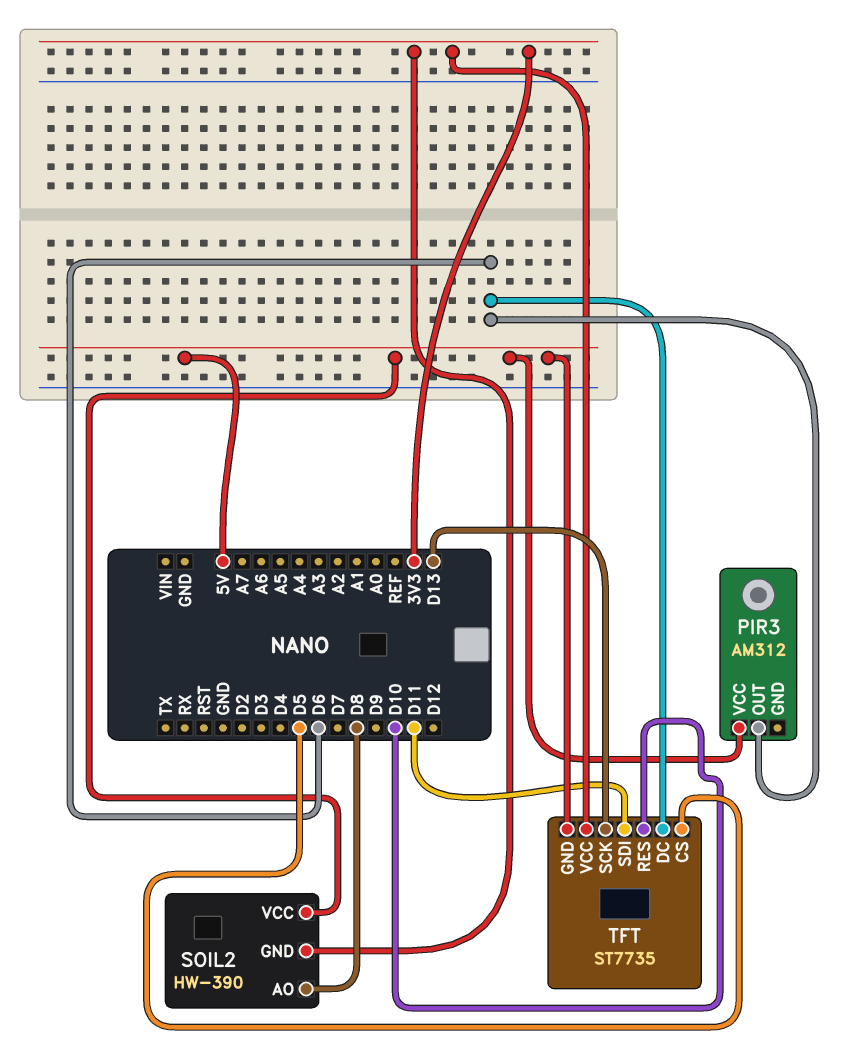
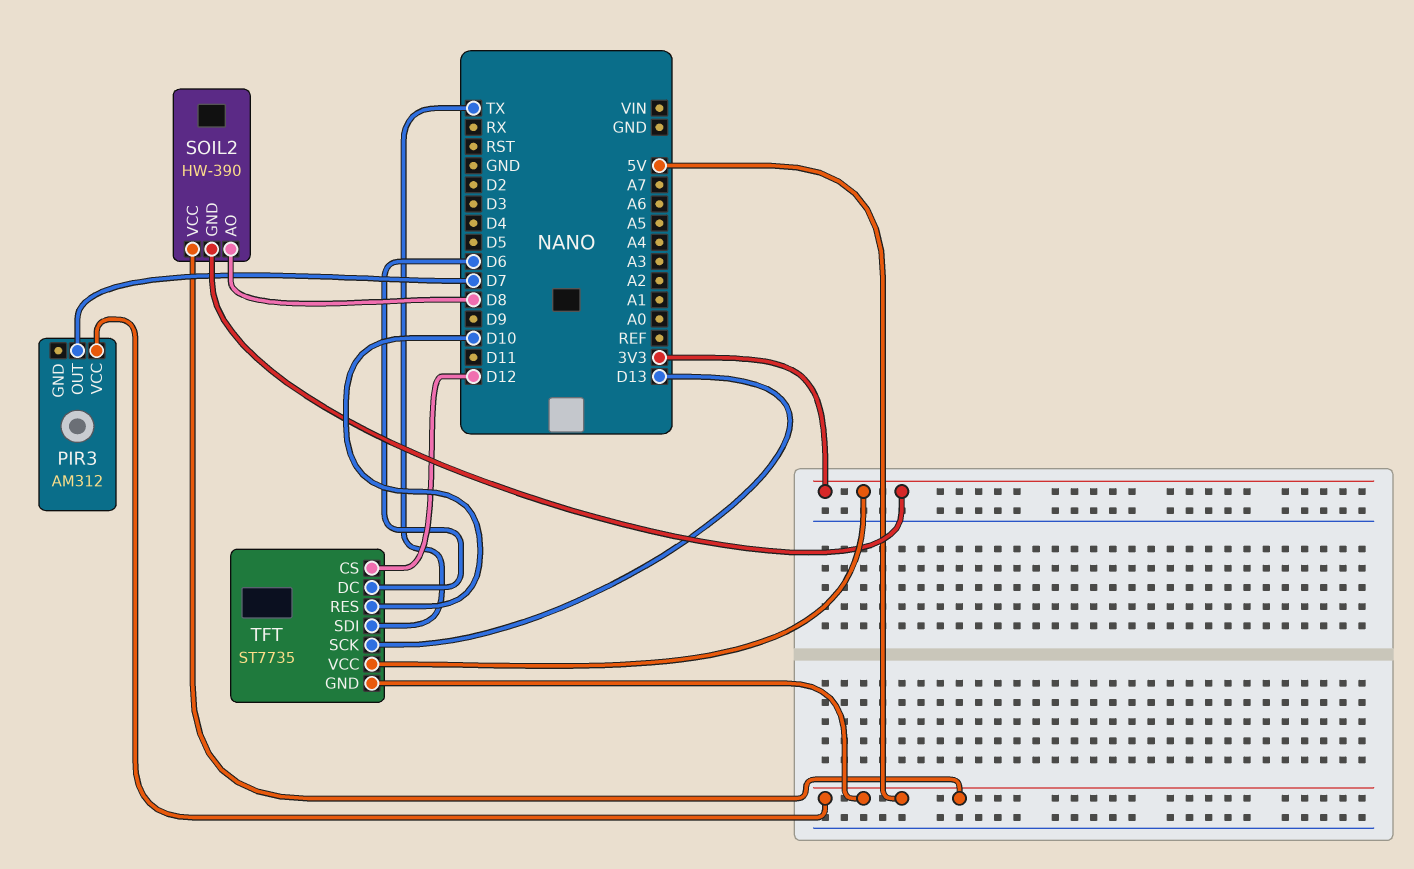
PIR3 pin OUT: D6 -> D7
TFT pin CS: D5 -> D12
TFT pin SDI: D11 -> TX

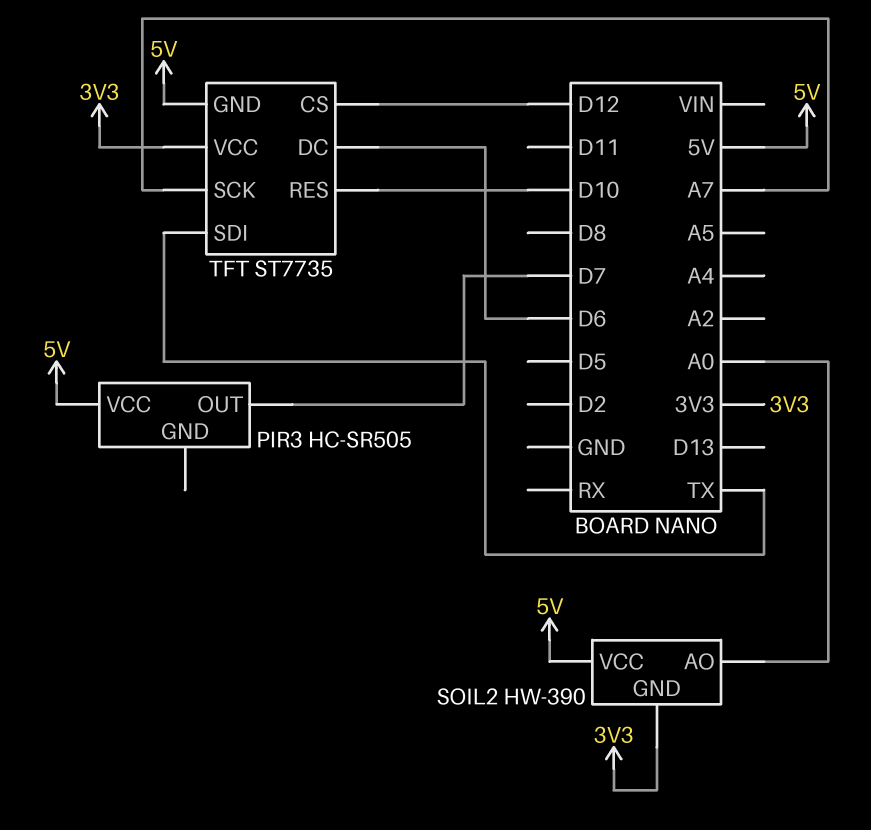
PIR3: AM312 -> HC-SR505
SOIL2 pin AO: D8 -> A0
TFT pin SCK: D13 -> A7

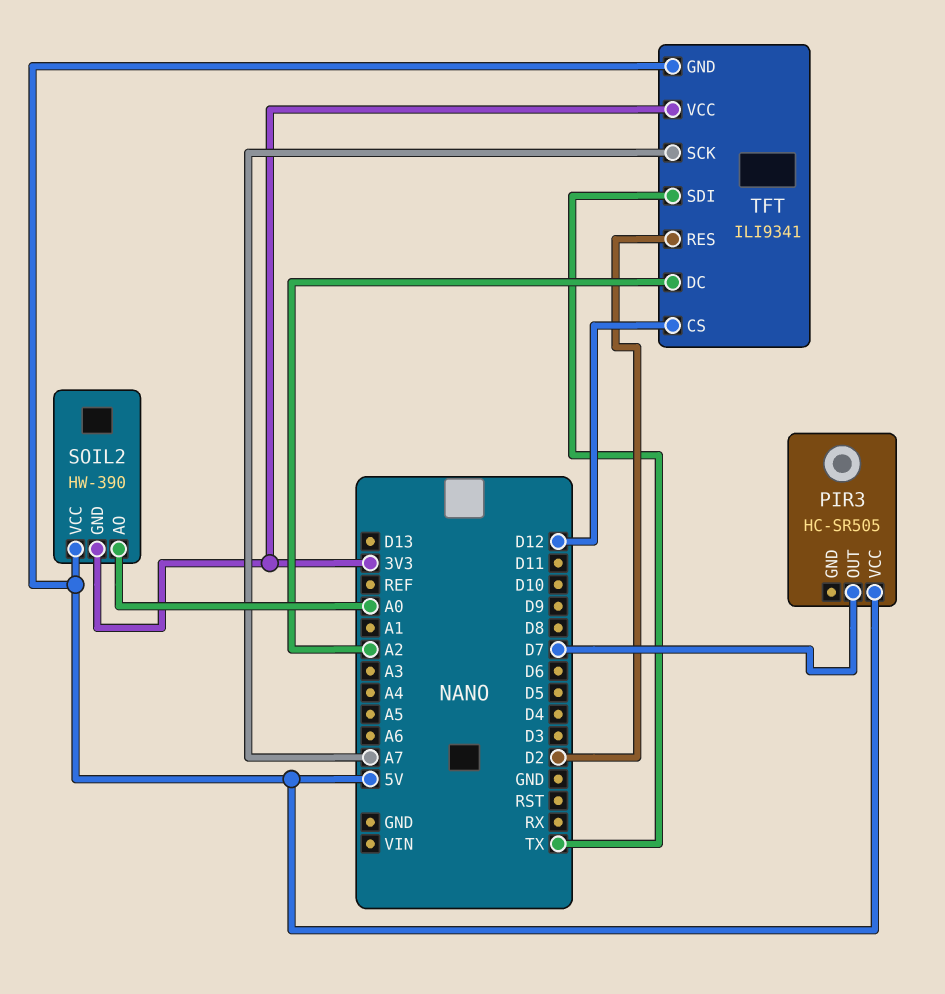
TFT: ST7735 -> ILI9341
TFT pin DC: D6 -> A2
TFT pin RES: D10 -> D2

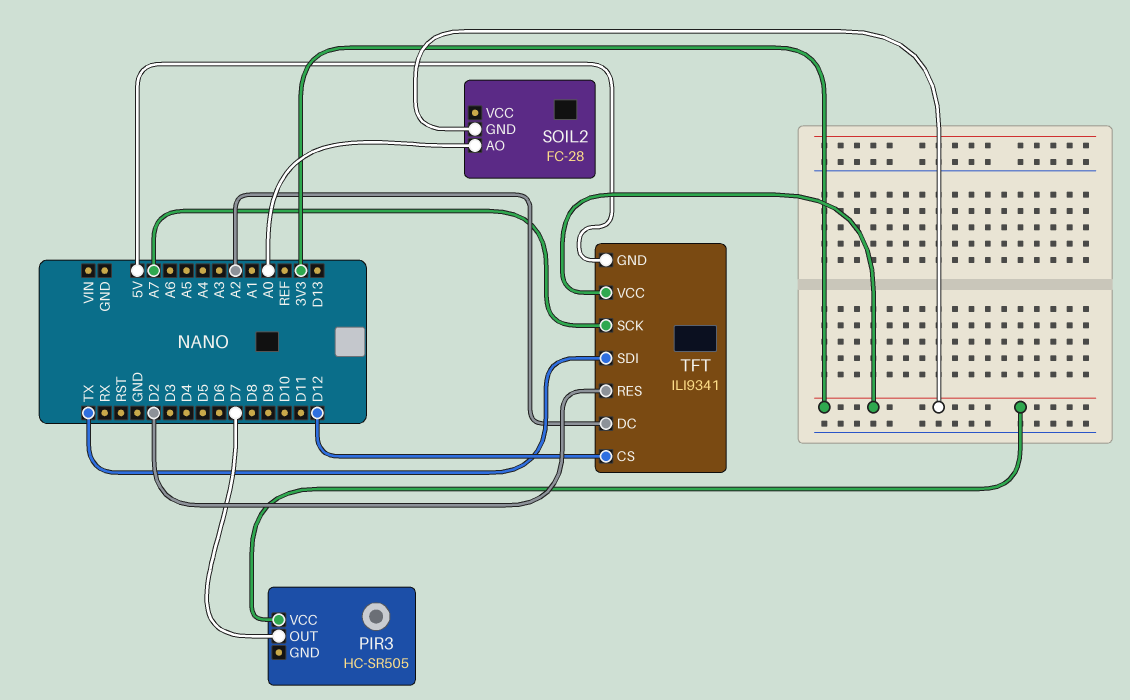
PIR3 pin VCC: 5V -> 3V3
SOIL2: HW-390 -> FC-28
SOIL2 pin VCC: 5V -> none

